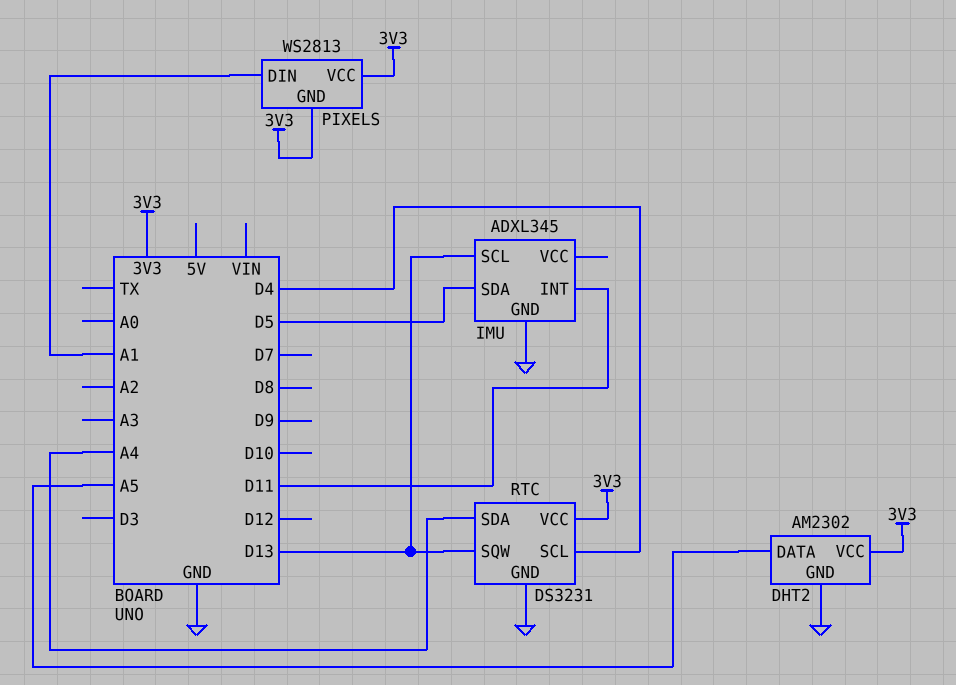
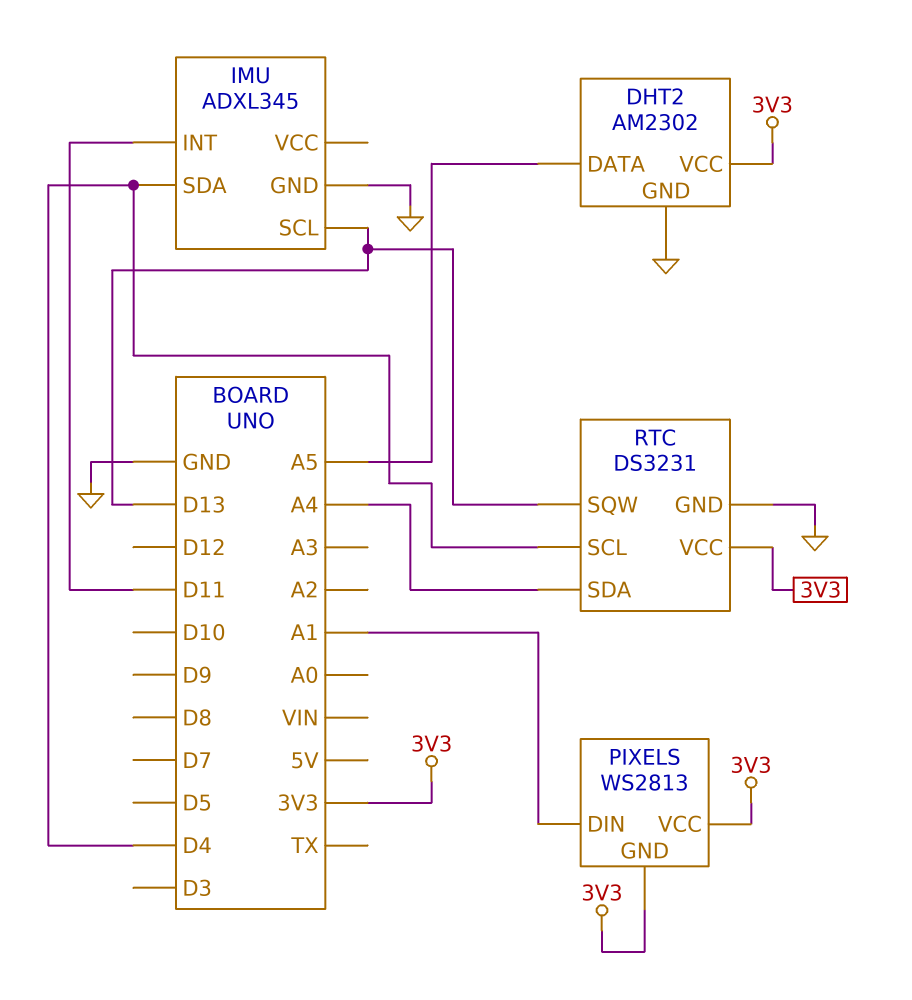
IMU pin SDA: D5 -> D4

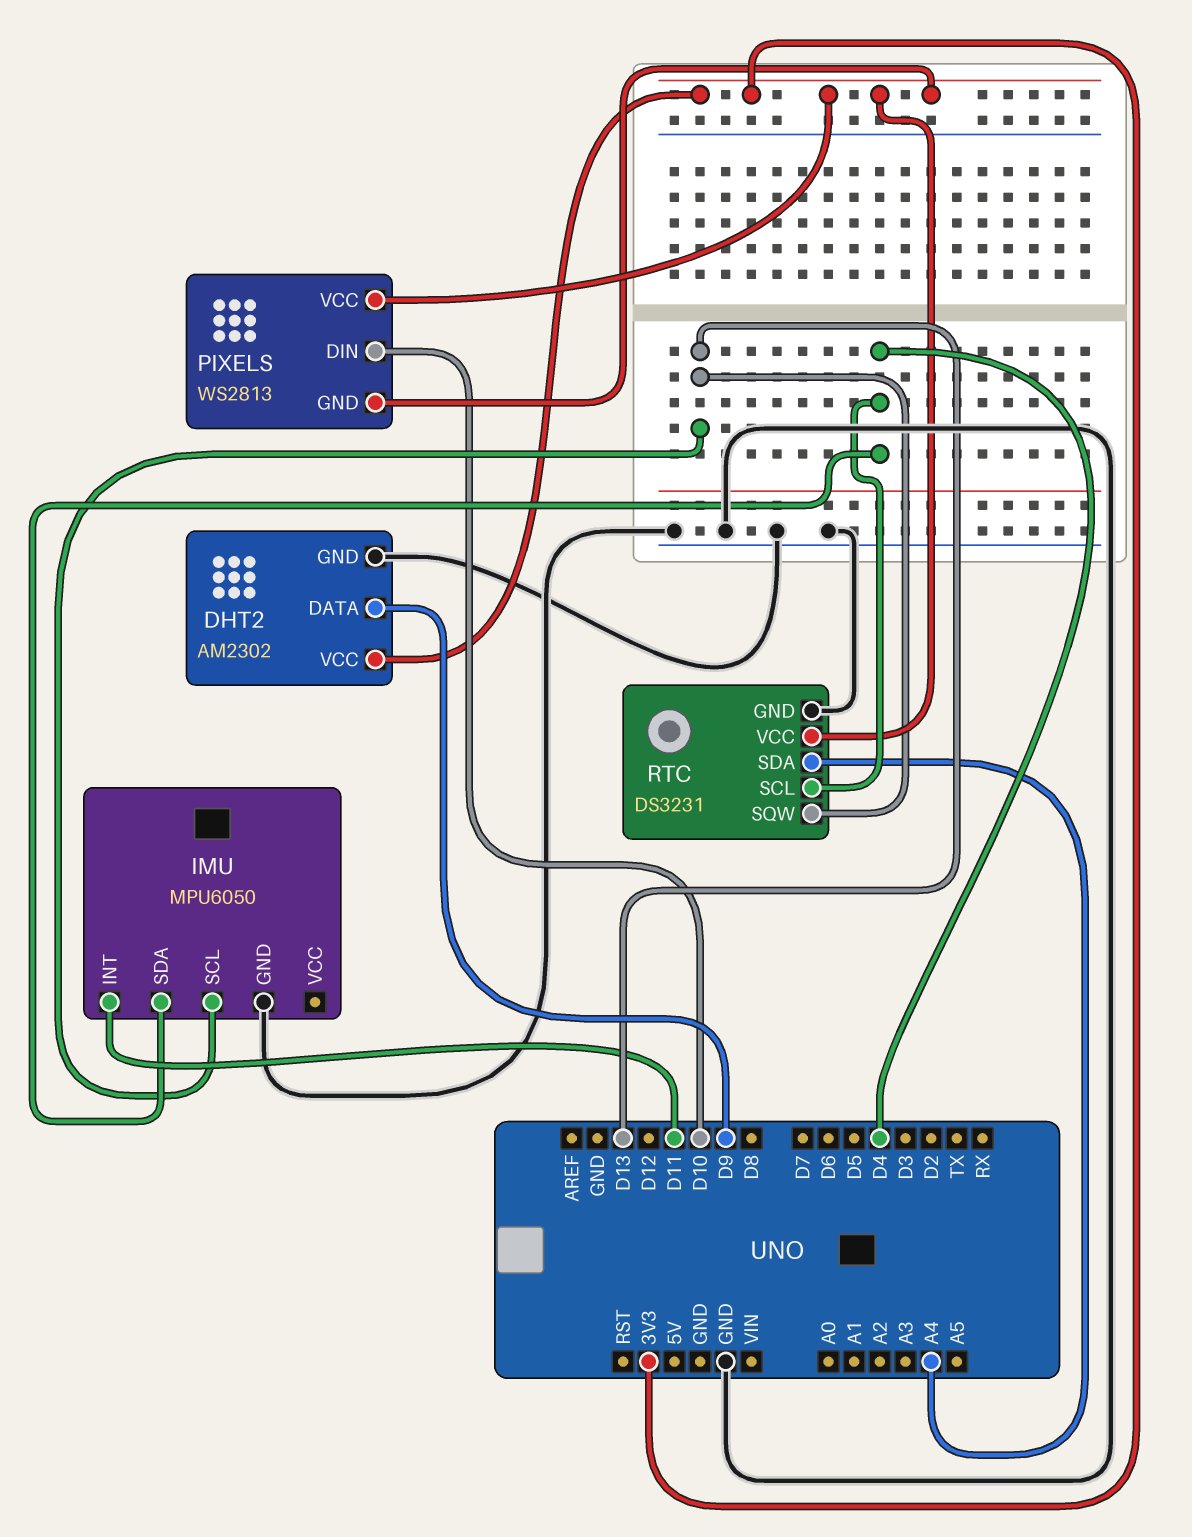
DHT2 pin DATA: A5 -> D9
IMU: ADXL345 -> MPU6050
PIXELS pin DIN: A1 -> D10

